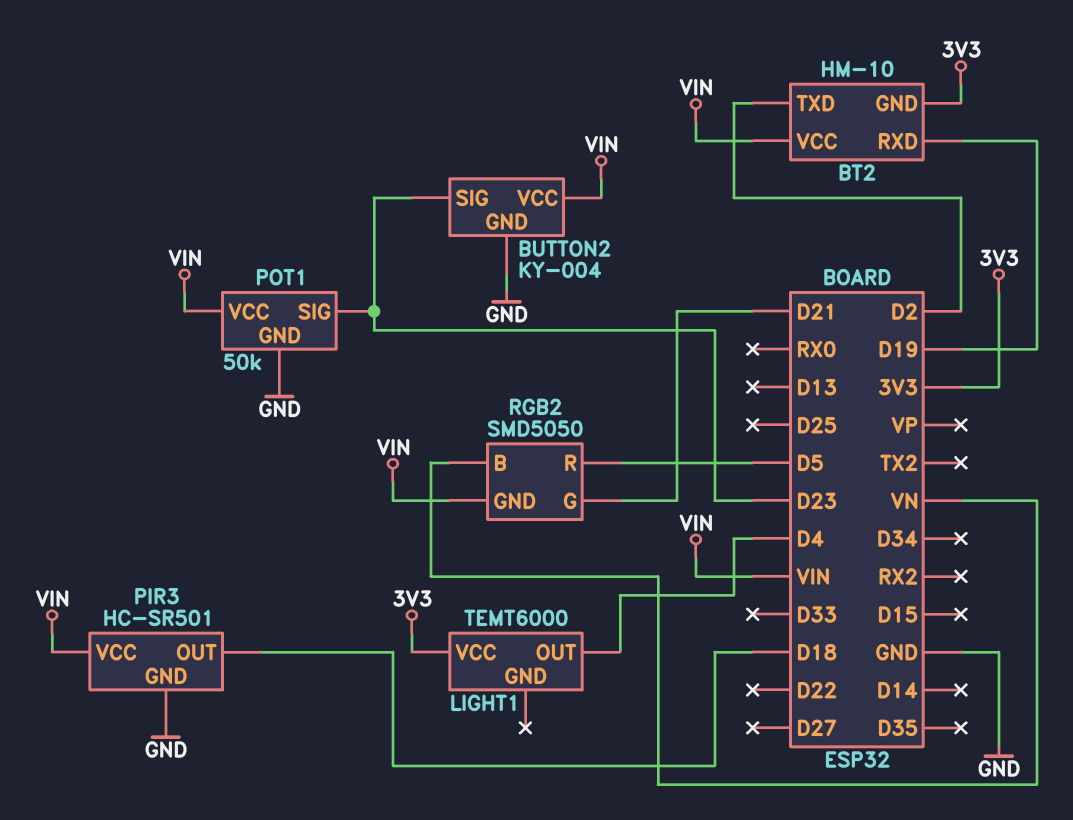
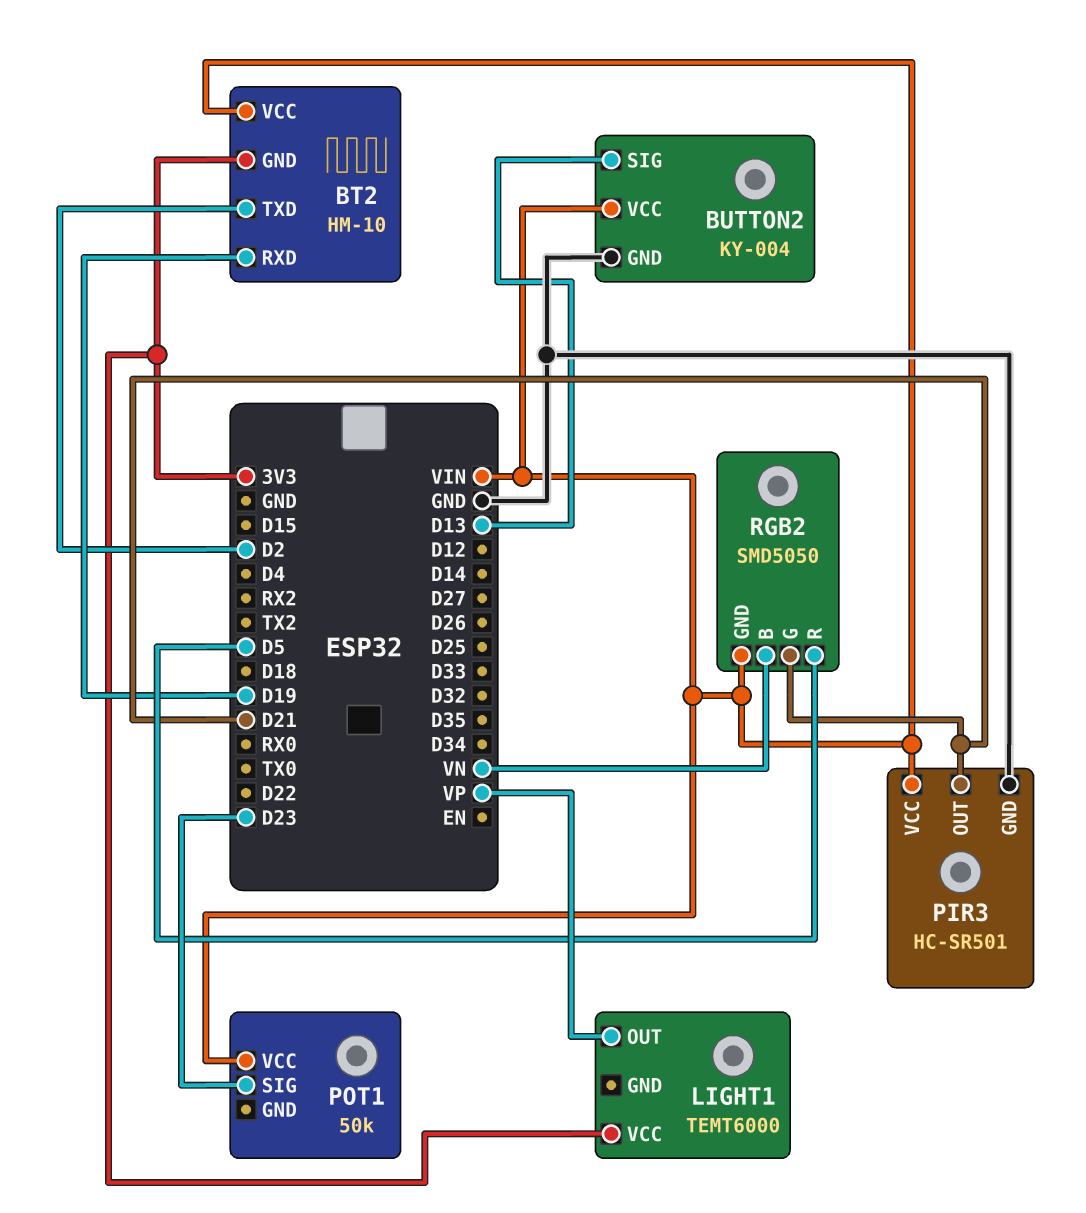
BUTTON2 pin SIG: D23 -> D13
LIGHT1 pin OUT: D4 -> VP
PIR3 pin OUT: D18 -> D21
POT1 pin GND: GND -> none

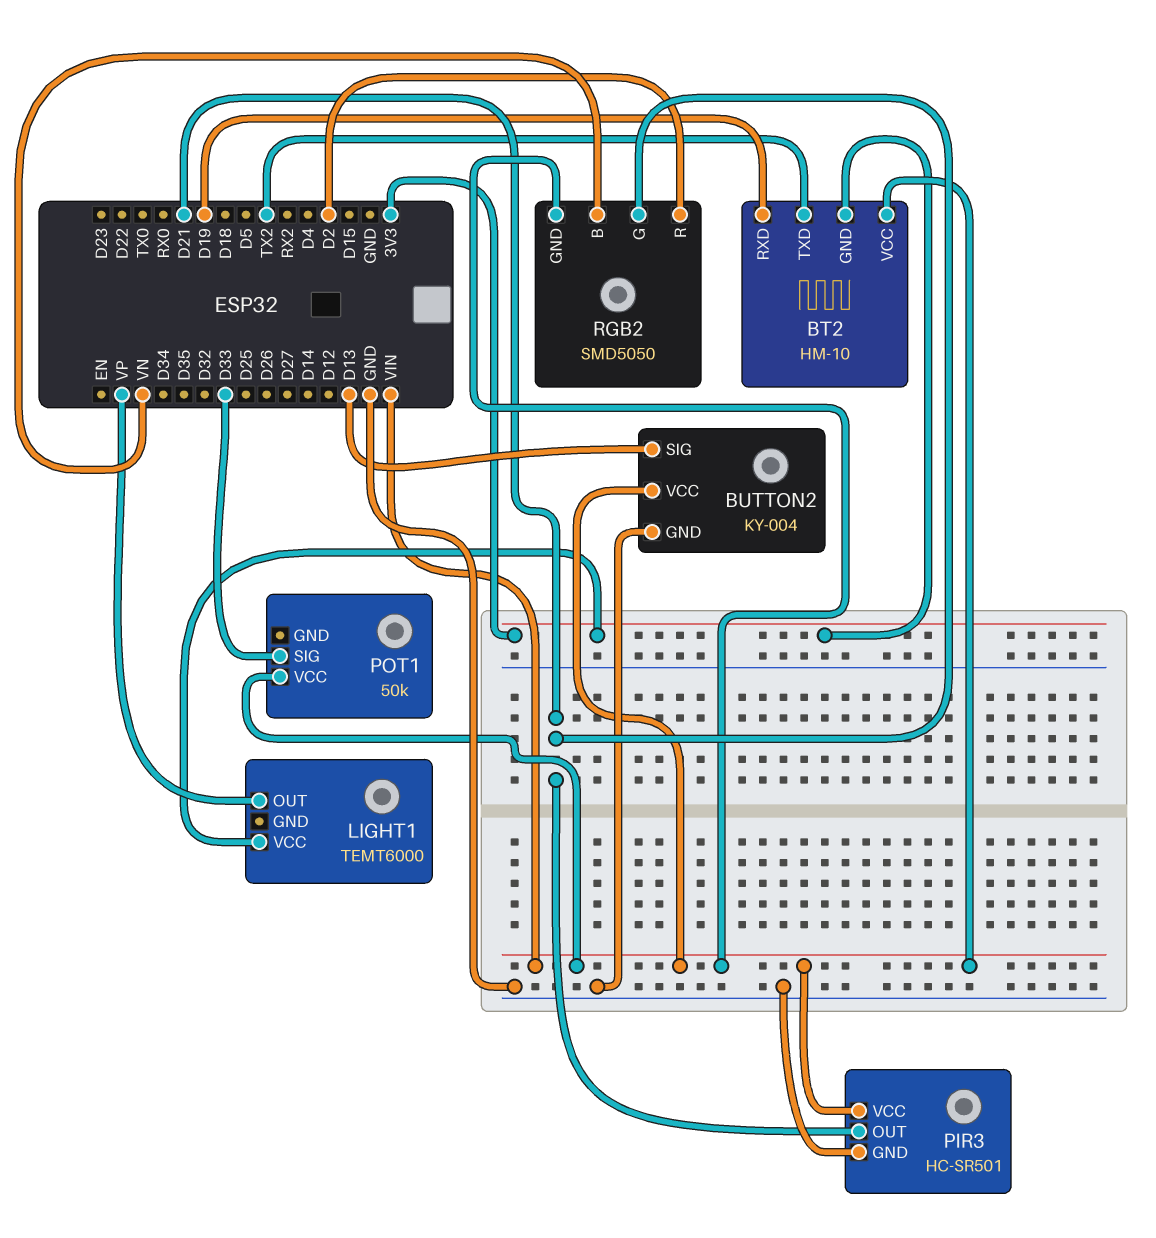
BT2 pin TXD: D2 -> TX2
POT1 pin SIG: D23 -> D33
RGB2 pin R: D5 -> D2

